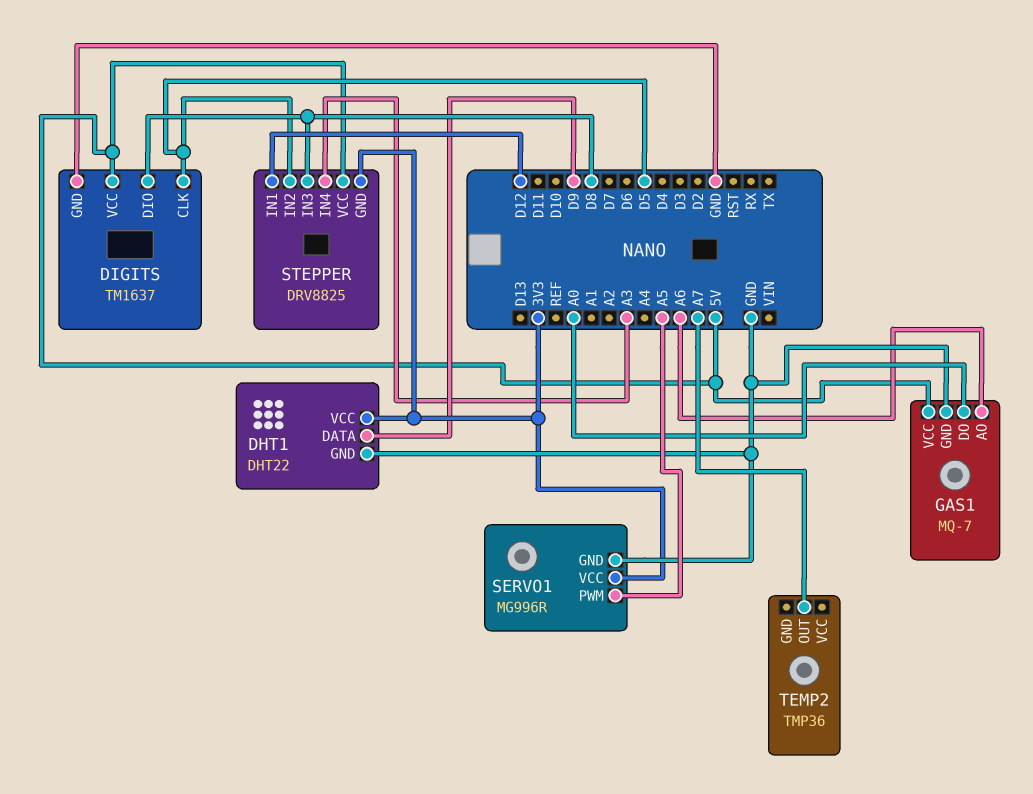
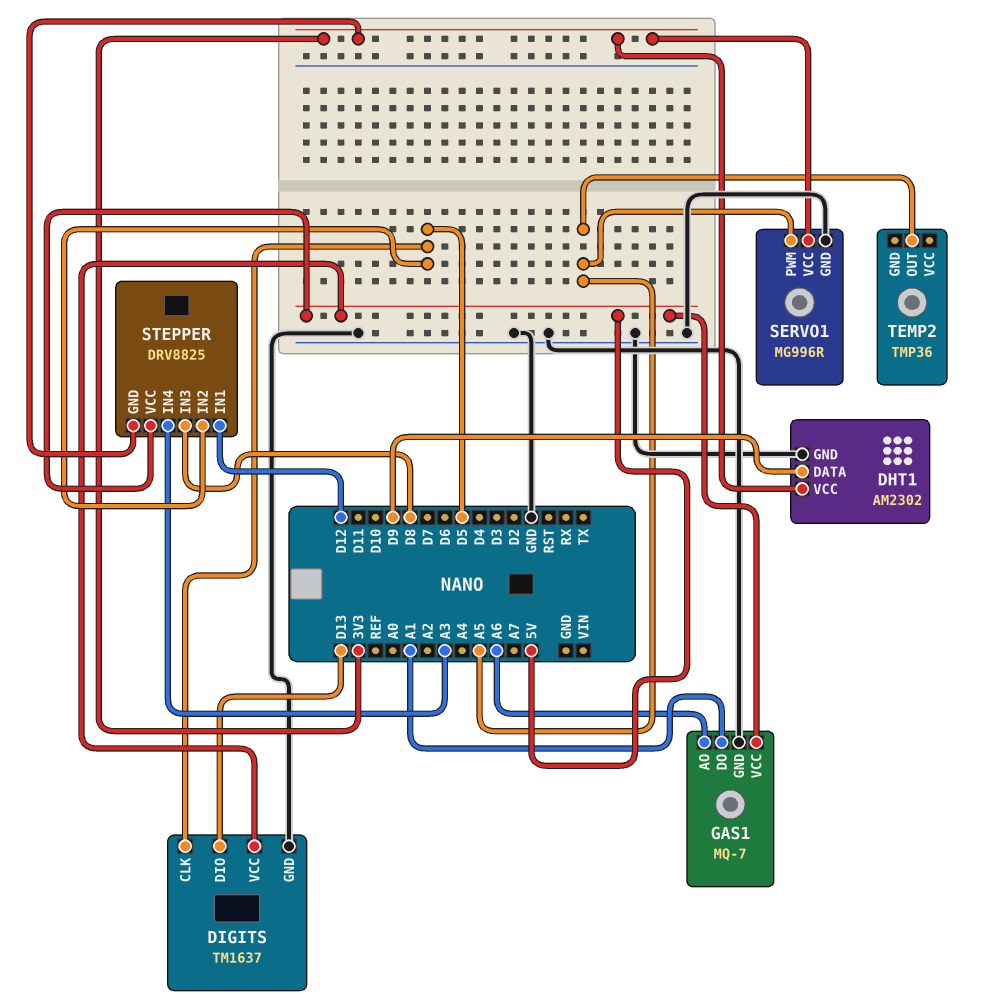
DHT1: DHT22 -> AM2302
DIGITS pin DIO: D8 -> D13
GAS1 pin DO: A0 -> A1
TEMP2 pin OUT: A7 -> A5

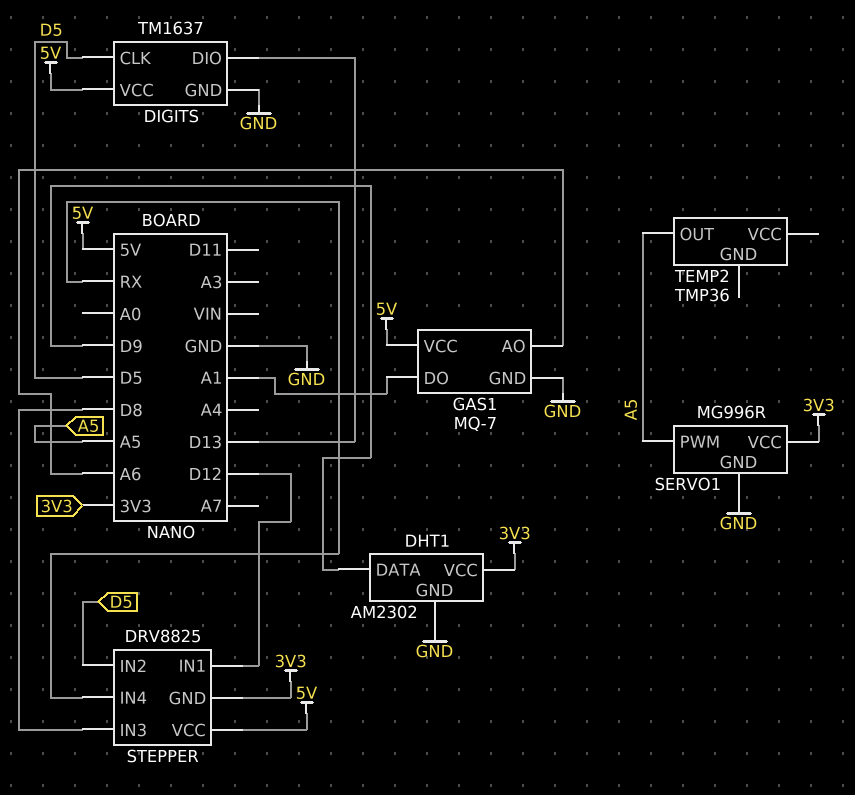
STEPPER pin IN4: A3 -> RX

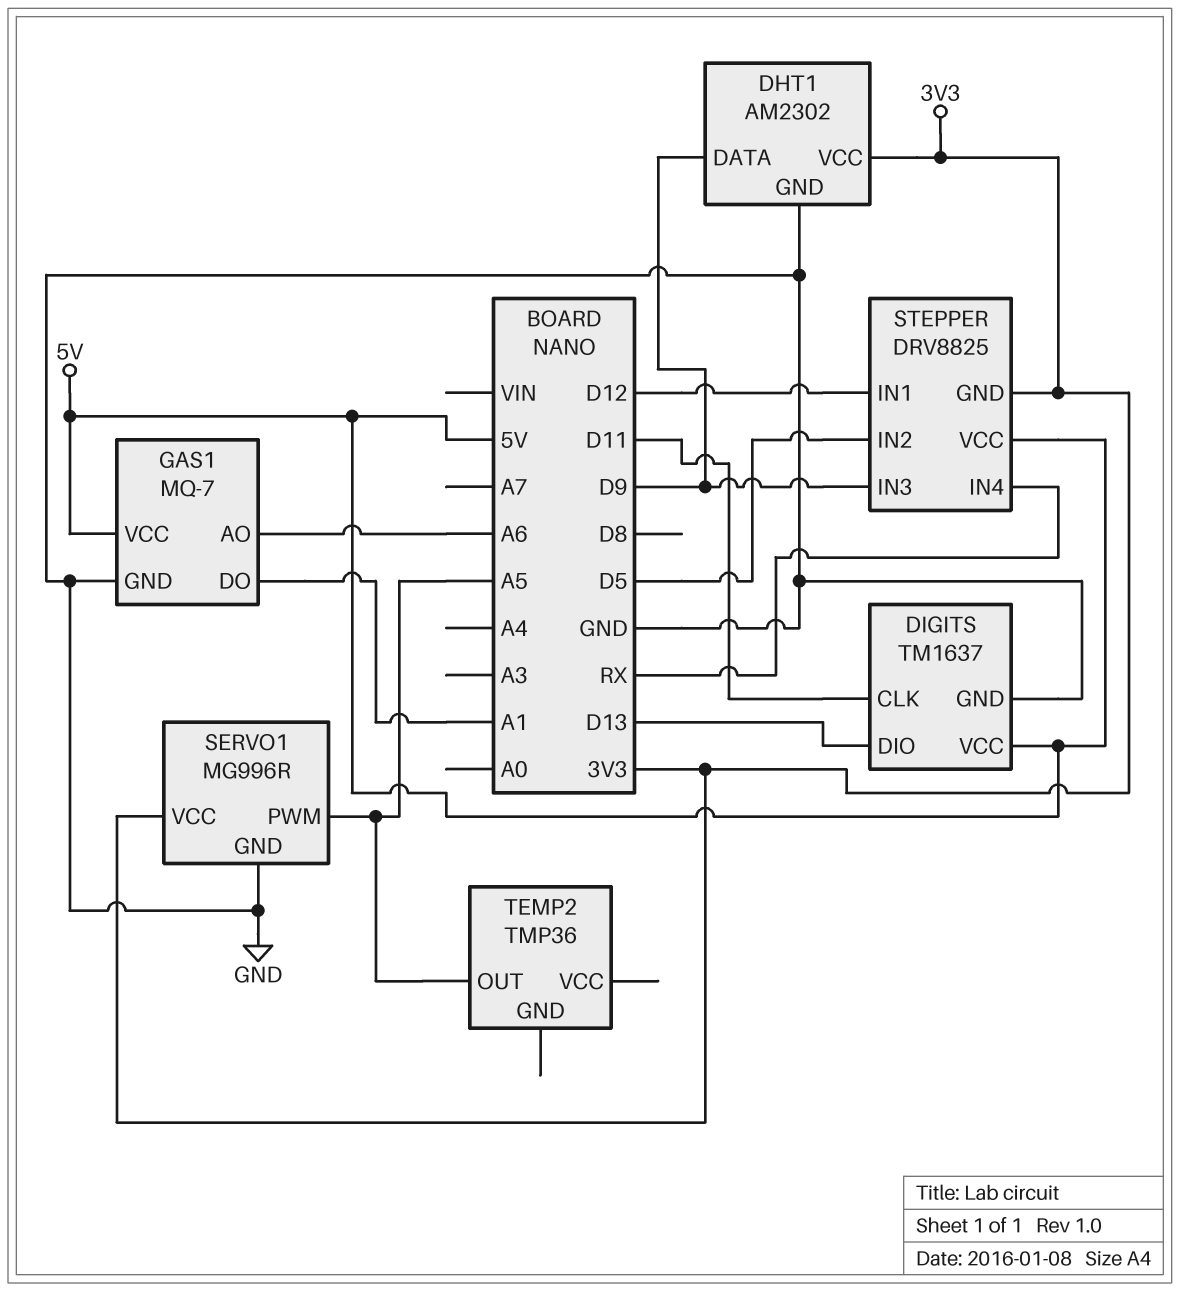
DIGITS pin CLK: D5 -> D11
STEPPER pin IN3: D8 -> D9

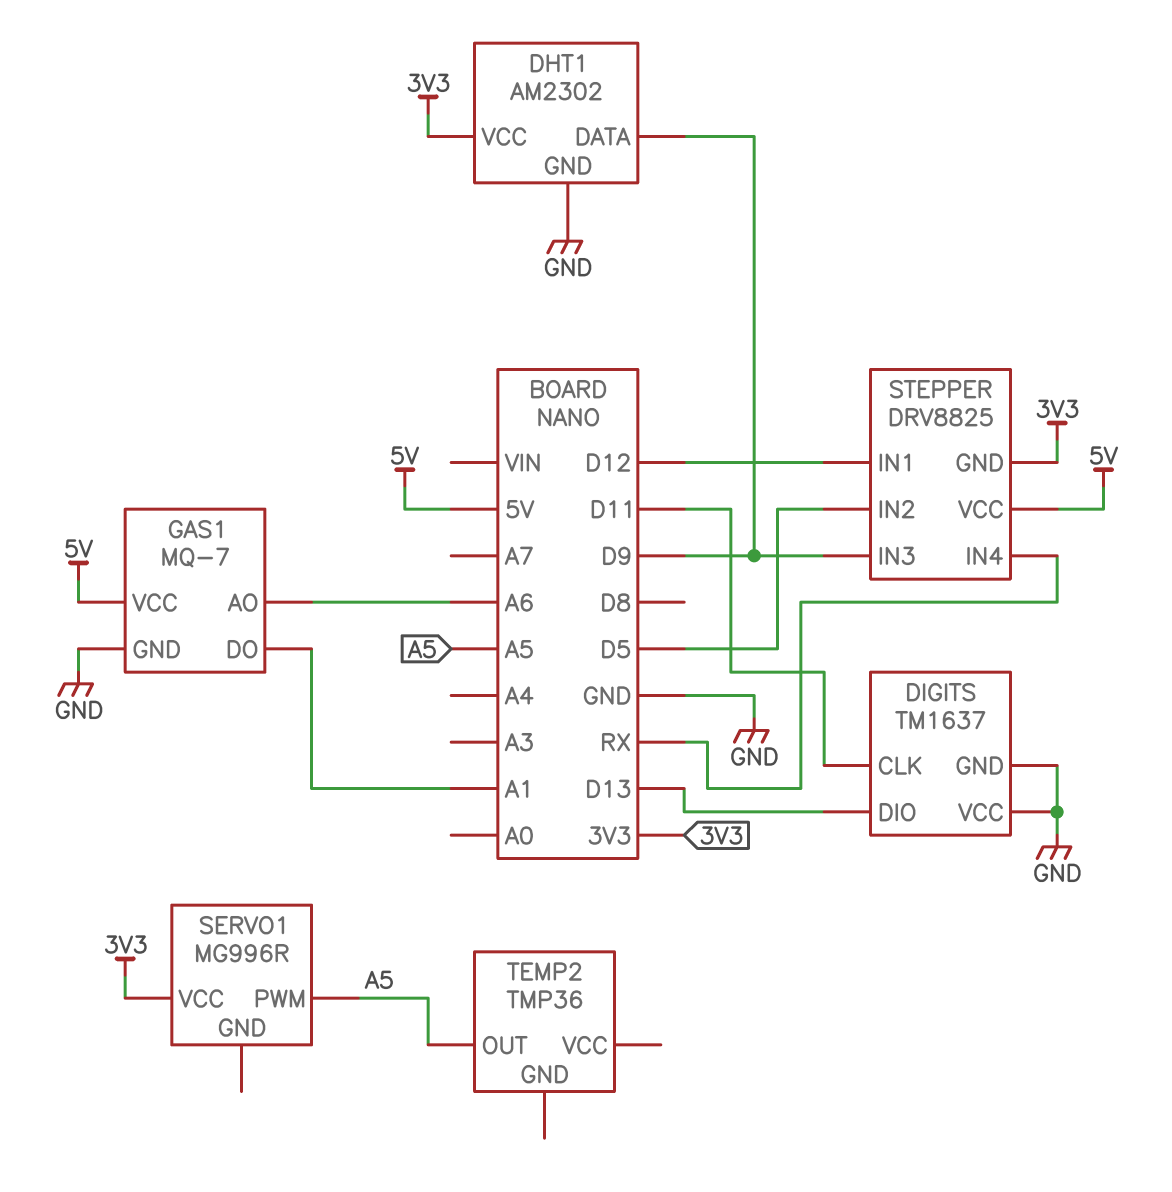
DIGITS pin VCC: 5V -> GND
SERVO1 pin GND: GND -> none

